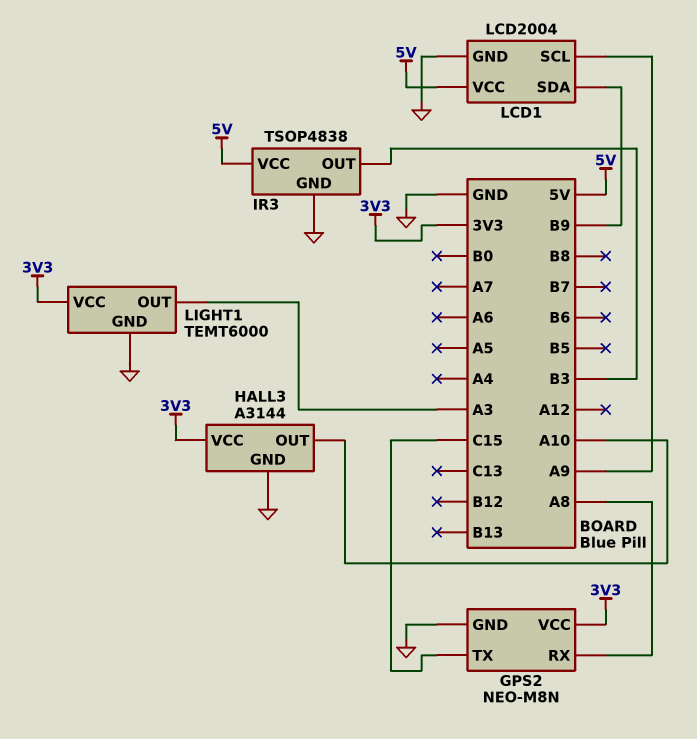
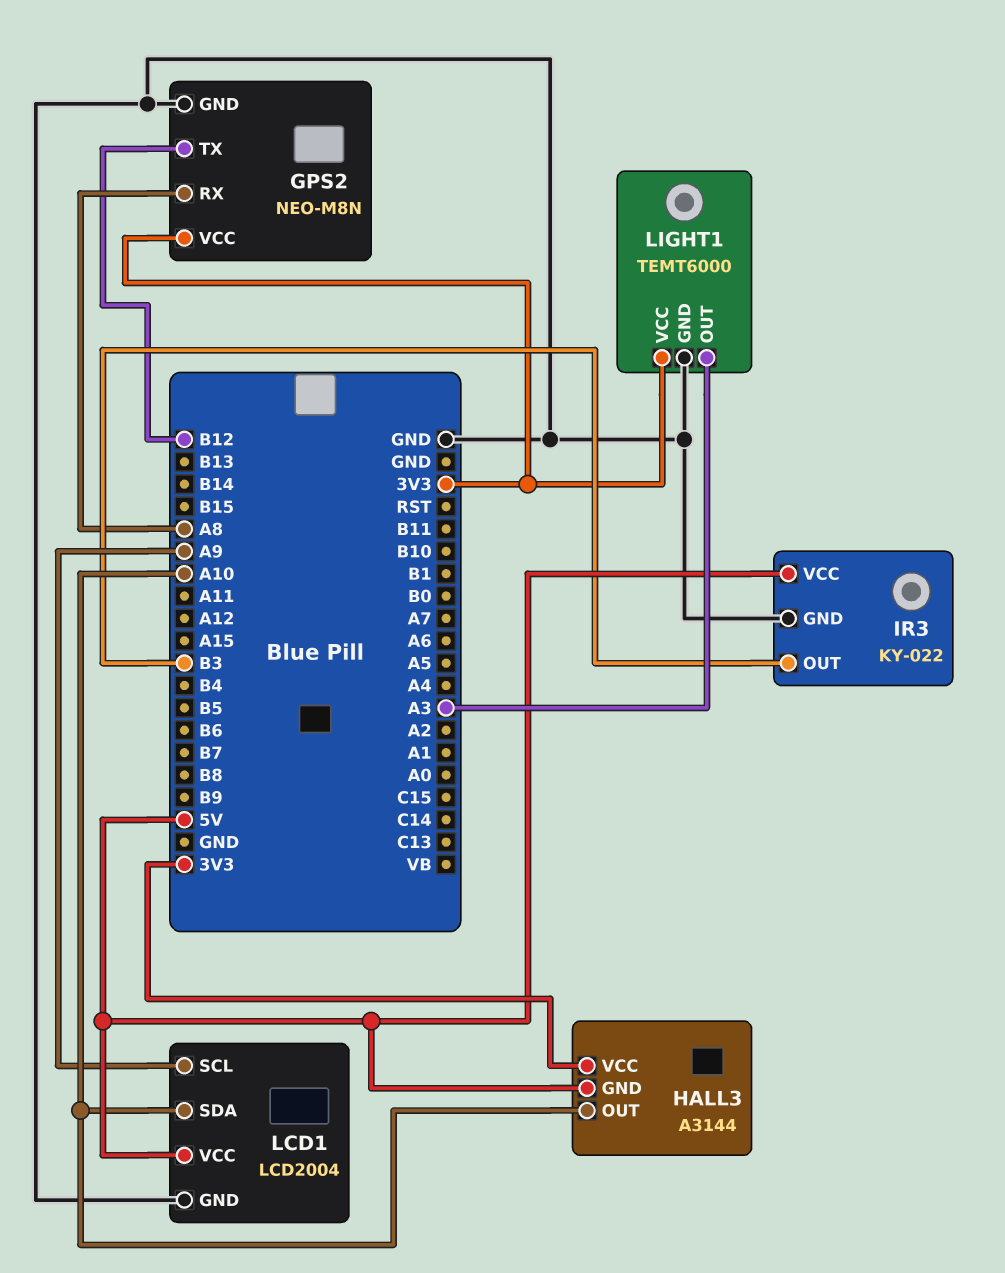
GPS2 pin TX: C15 -> B12
HALL3 pin GND: GND -> 5V
IR3: TSOP4838 -> KY-022
LCD1 pin SDA: B9 -> A10

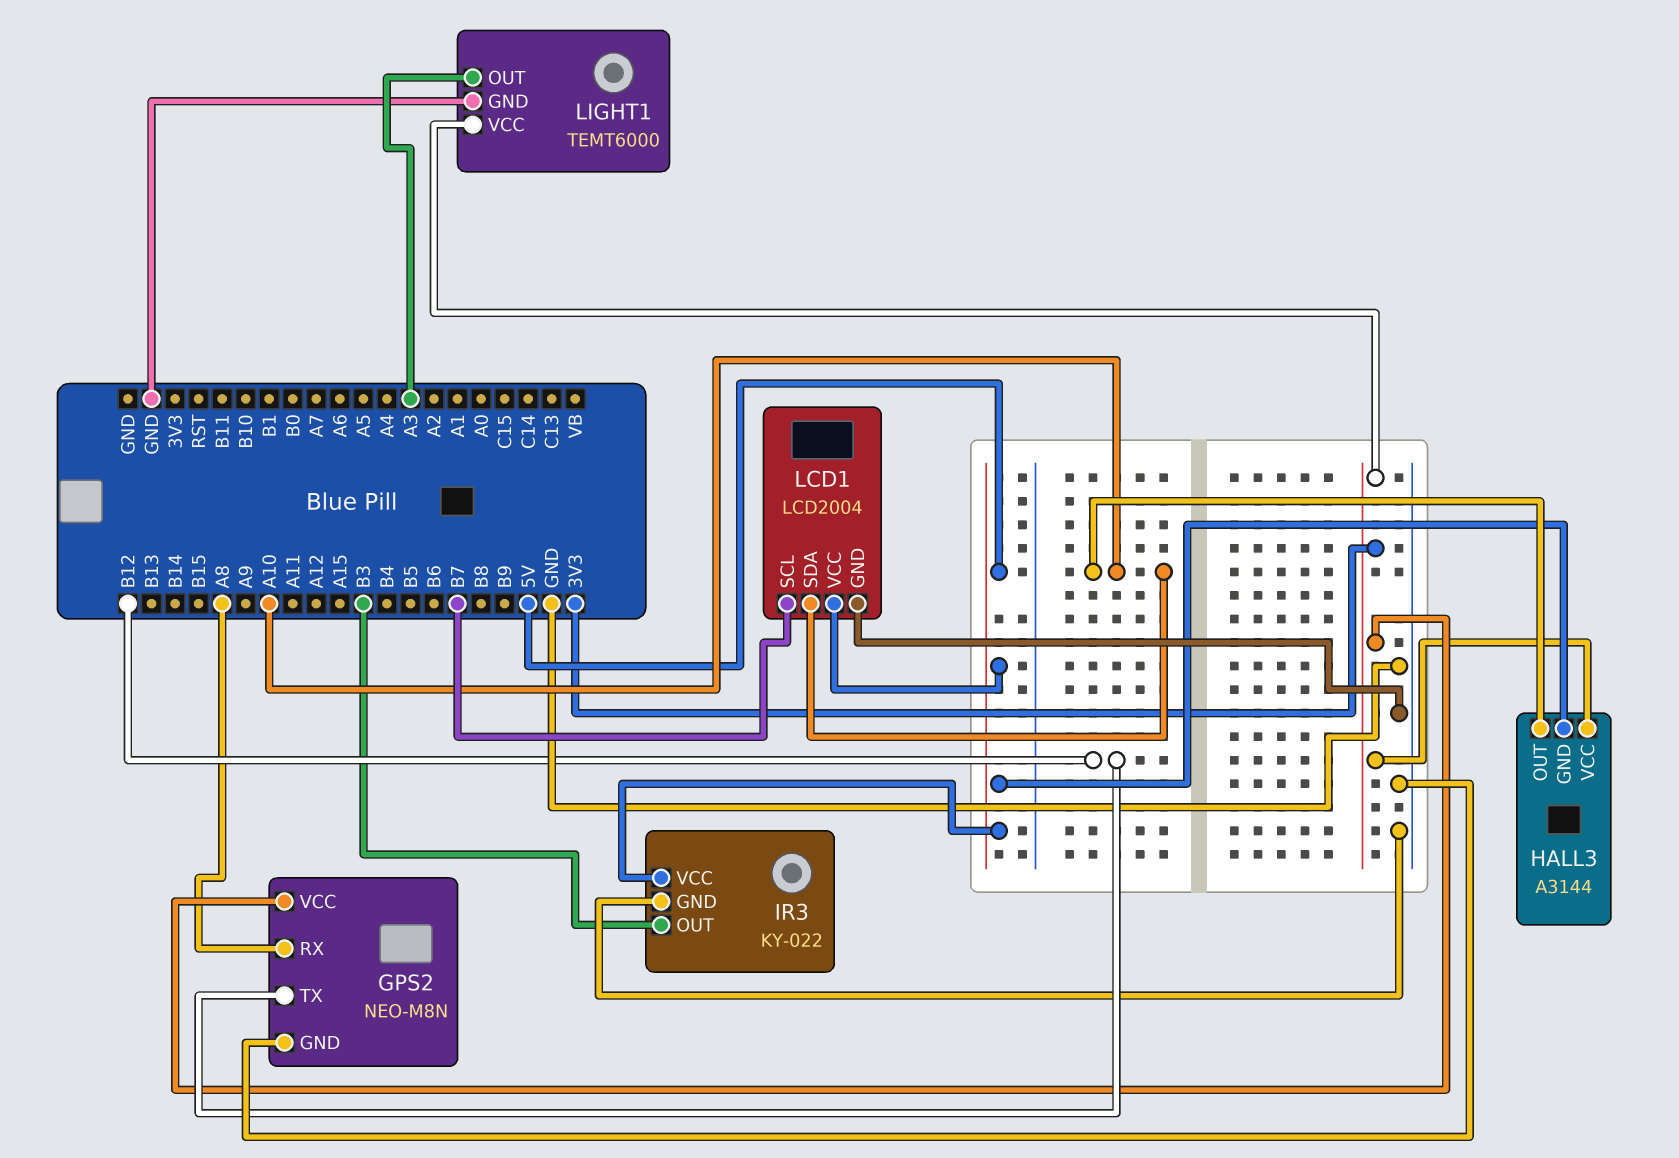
LCD1 pin SCL: A9 -> B7

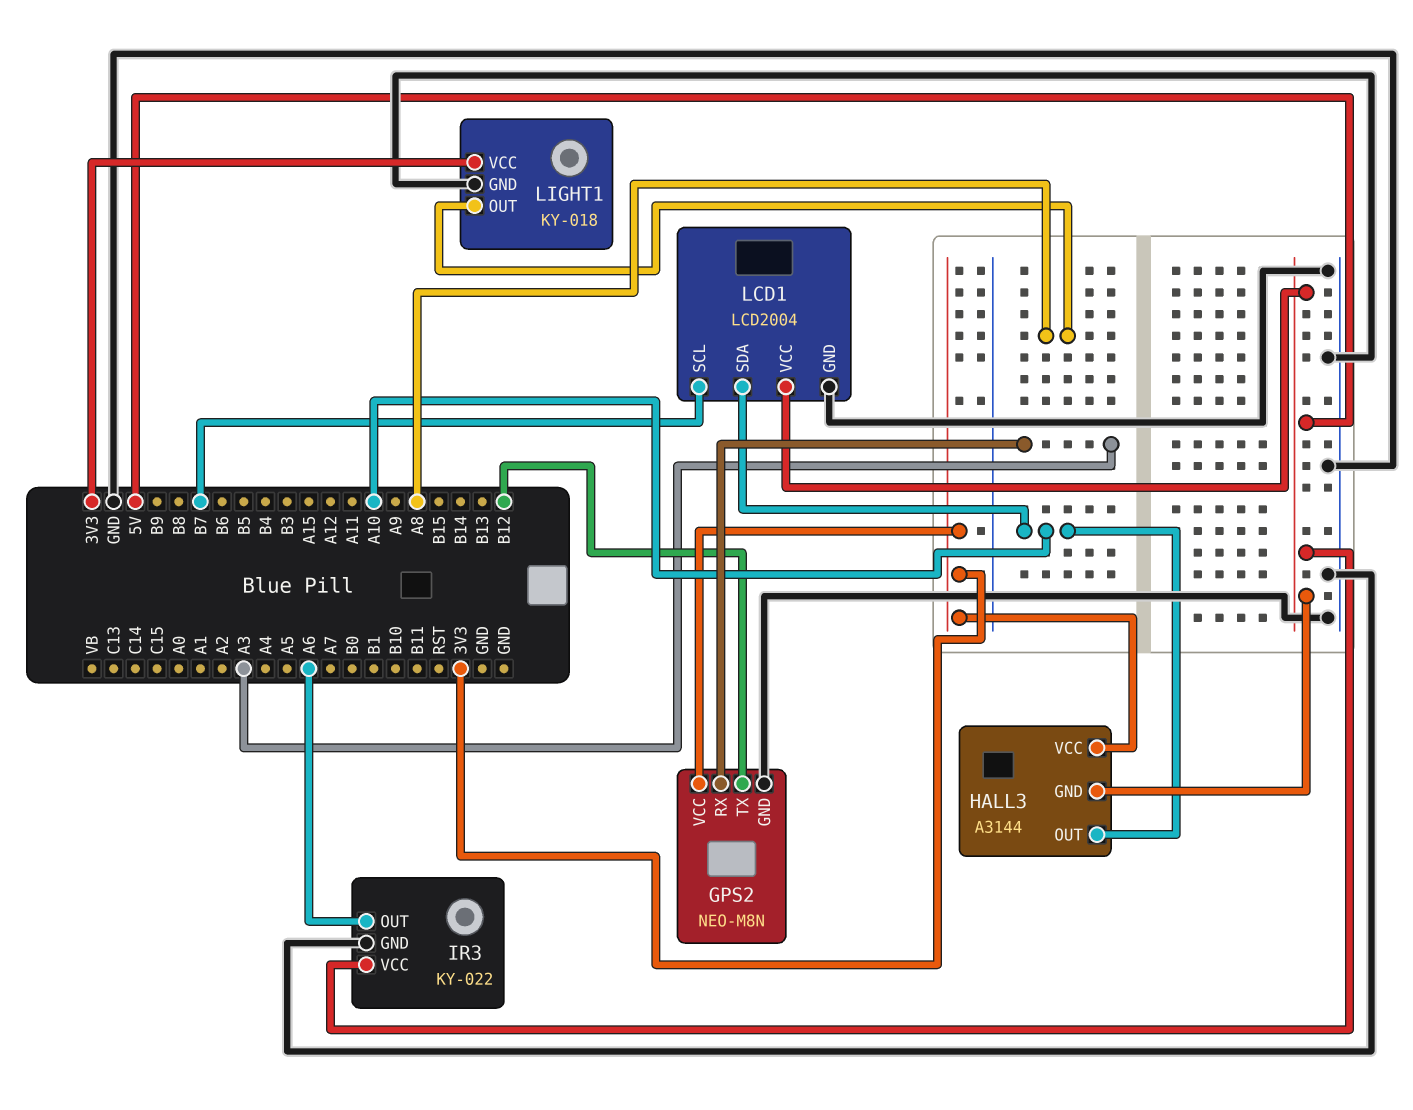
GPS2 pin RX: A8 -> A3
IR3 pin OUT: B3 -> A6
LIGHT1: TEMT6000 -> KY-018
LIGHT1 pin OUT: A3 -> A8

